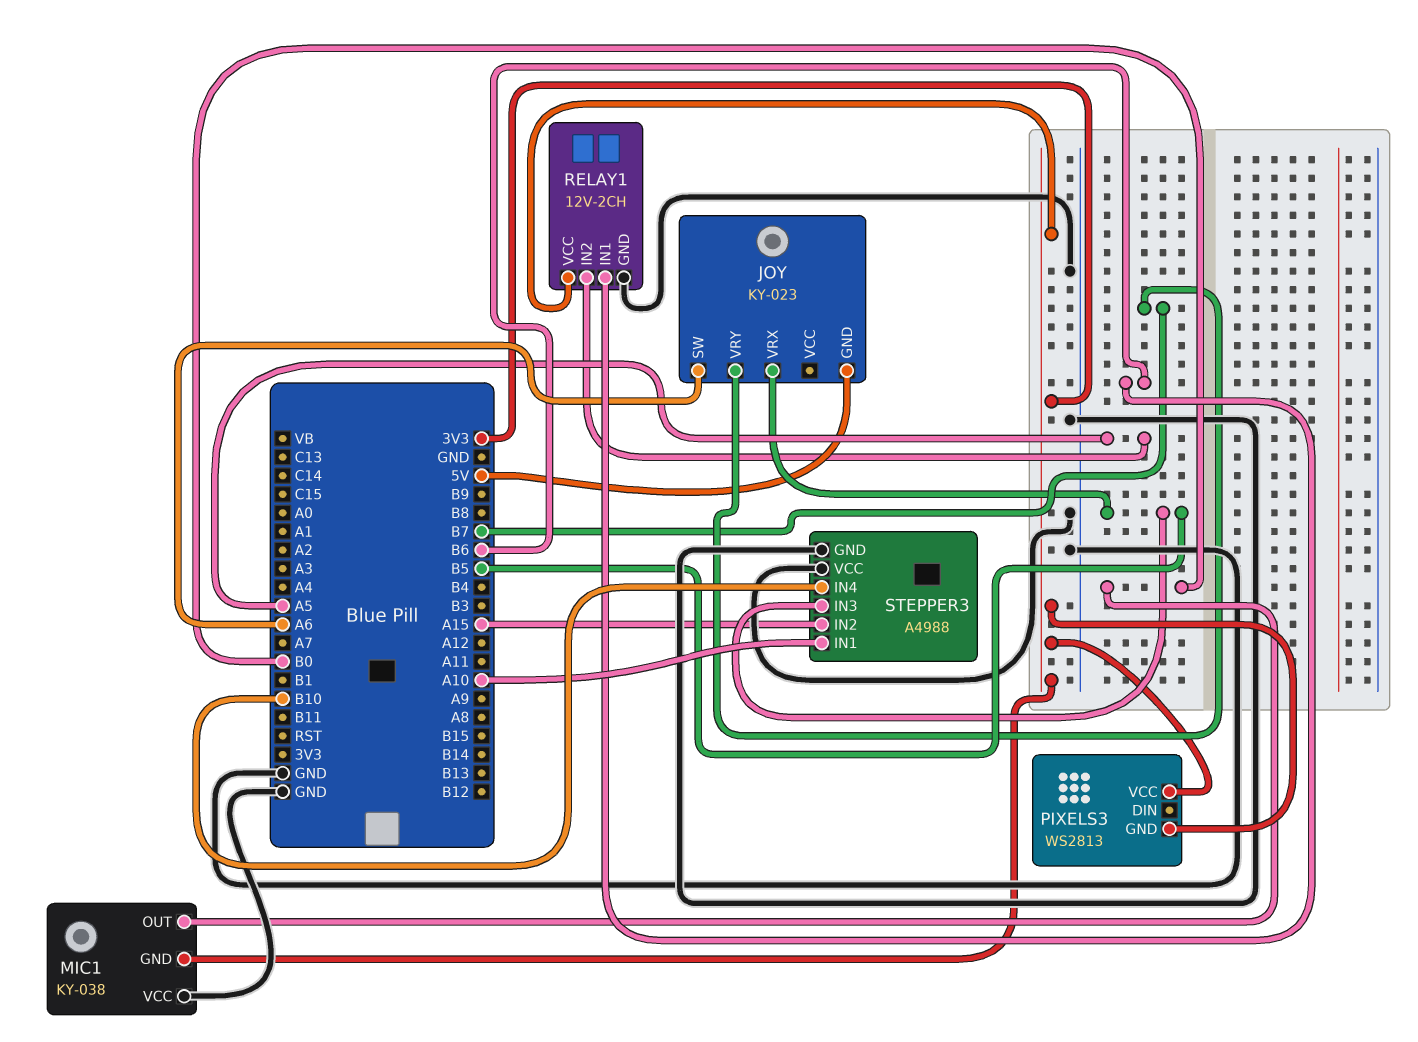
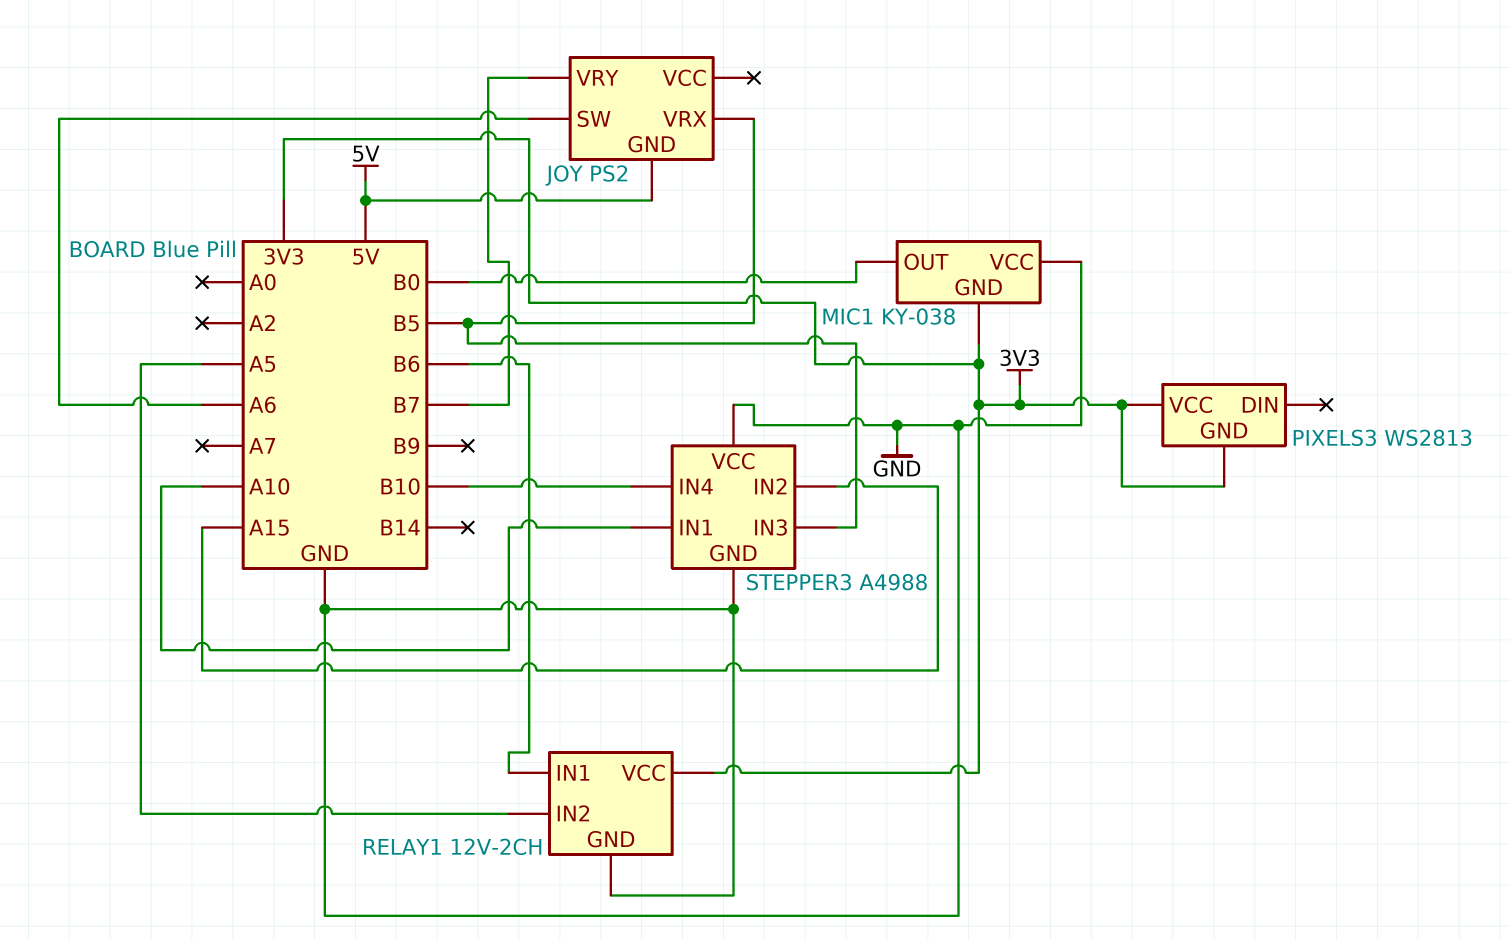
JOY: KY-023 -> PS2

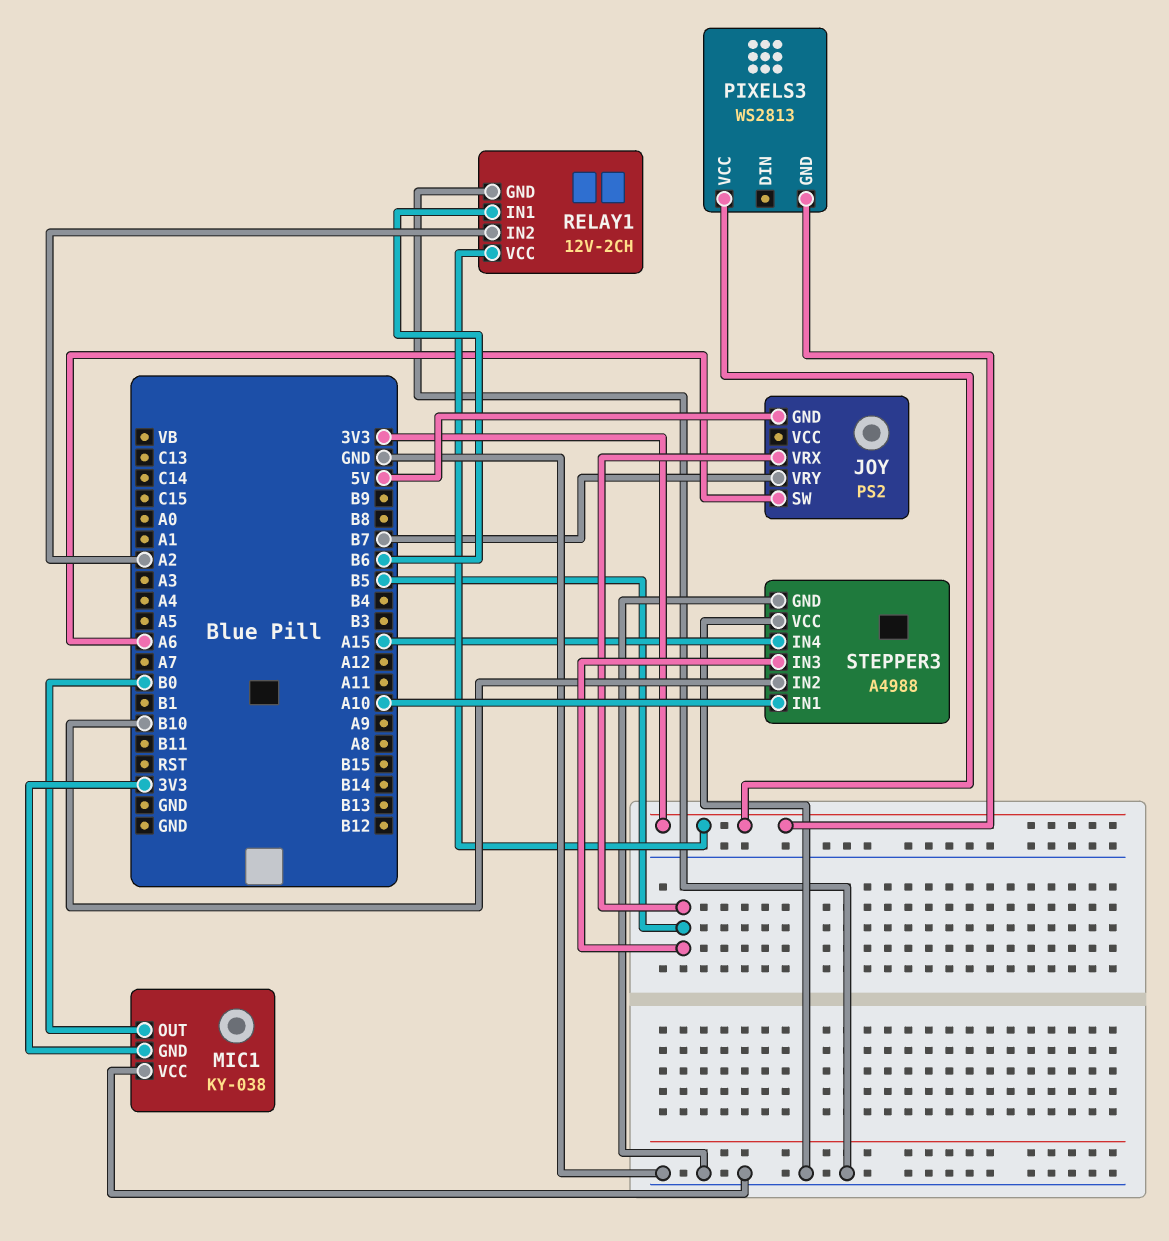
RELAY1 pin IN2: A5 -> A2
STEPPER3 pin IN2: A15 -> B10
STEPPER3 pin IN4: B10 -> A15

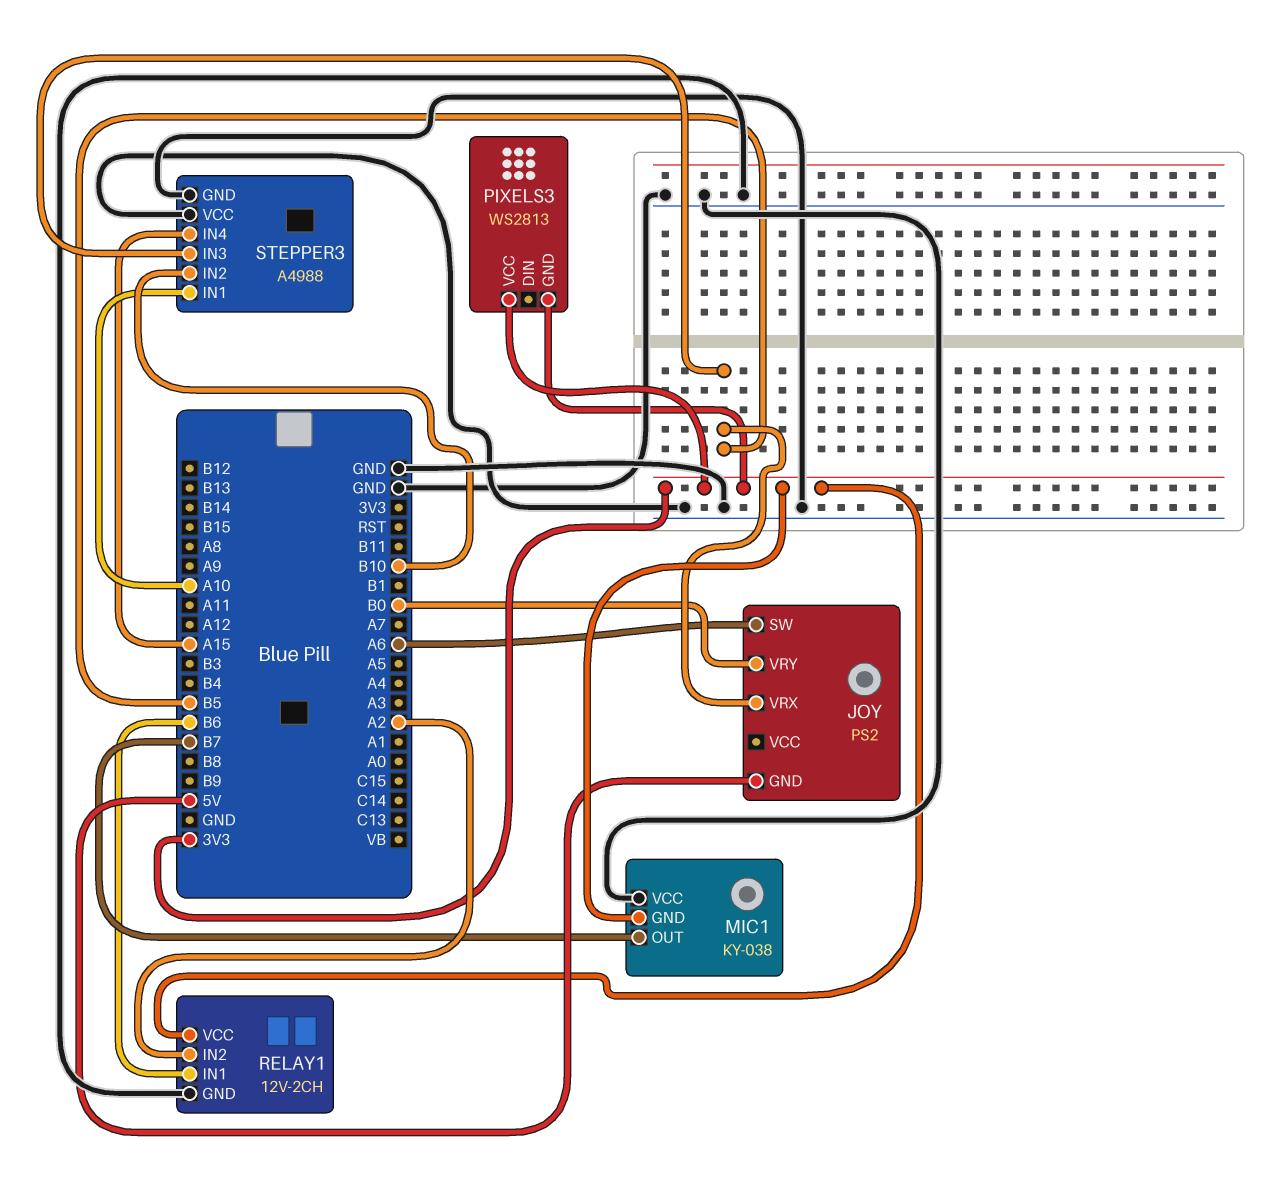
JOY pin VRY: B7 -> B0
MIC1 pin OUT: B0 -> B7

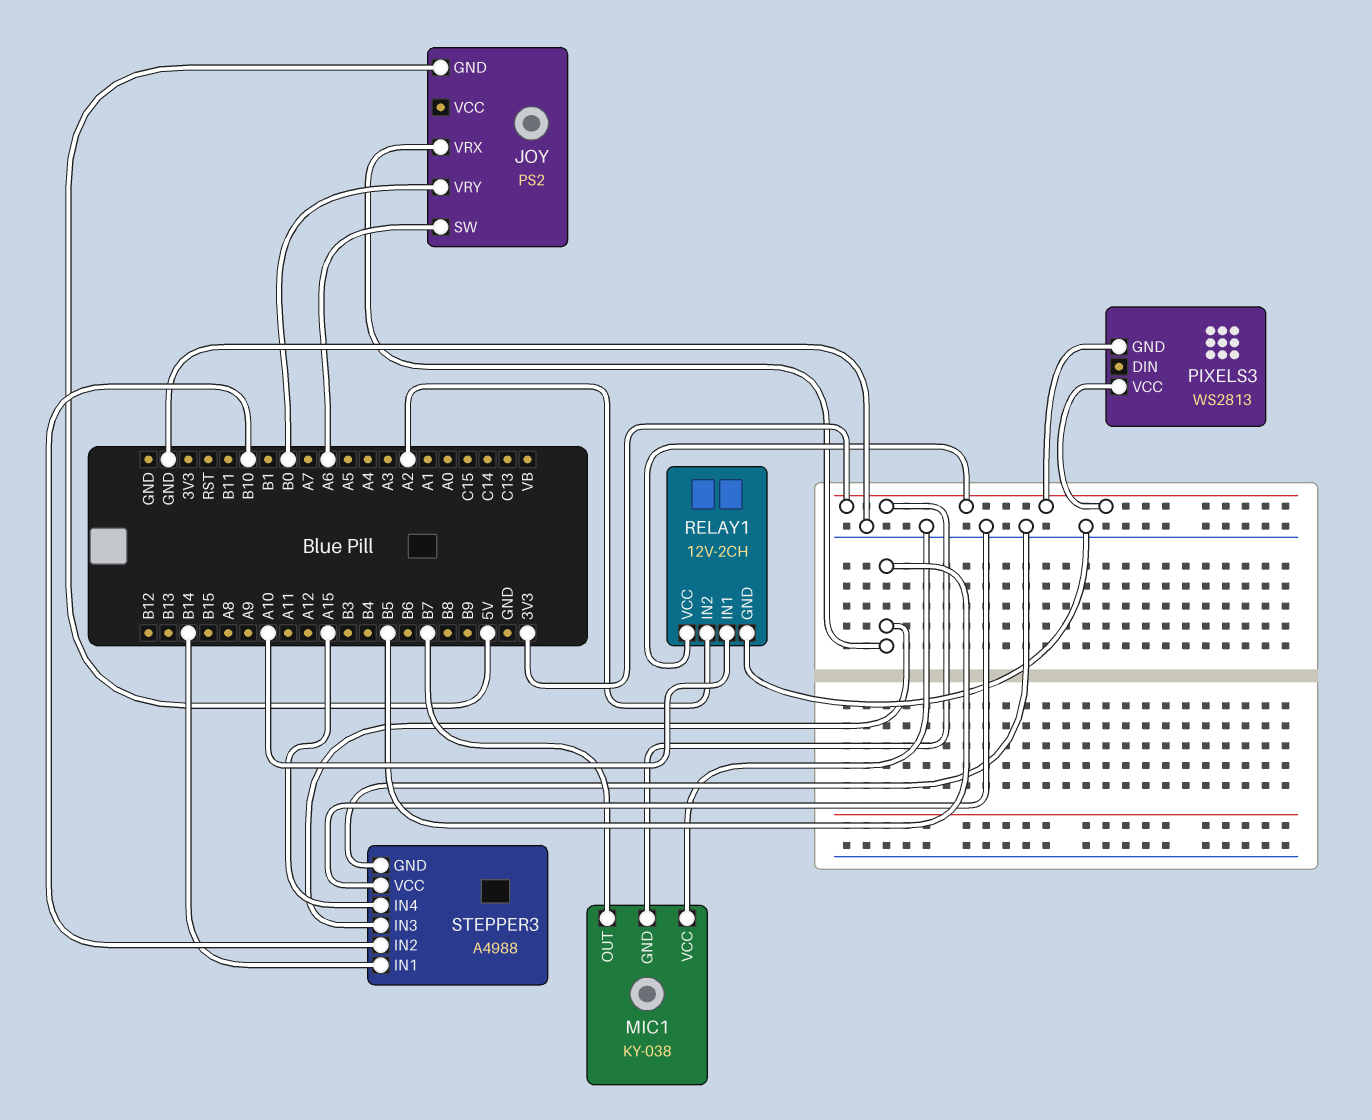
RELAY1 pin IN1: B6 -> A10
STEPPER3 pin IN1: A10 -> B14

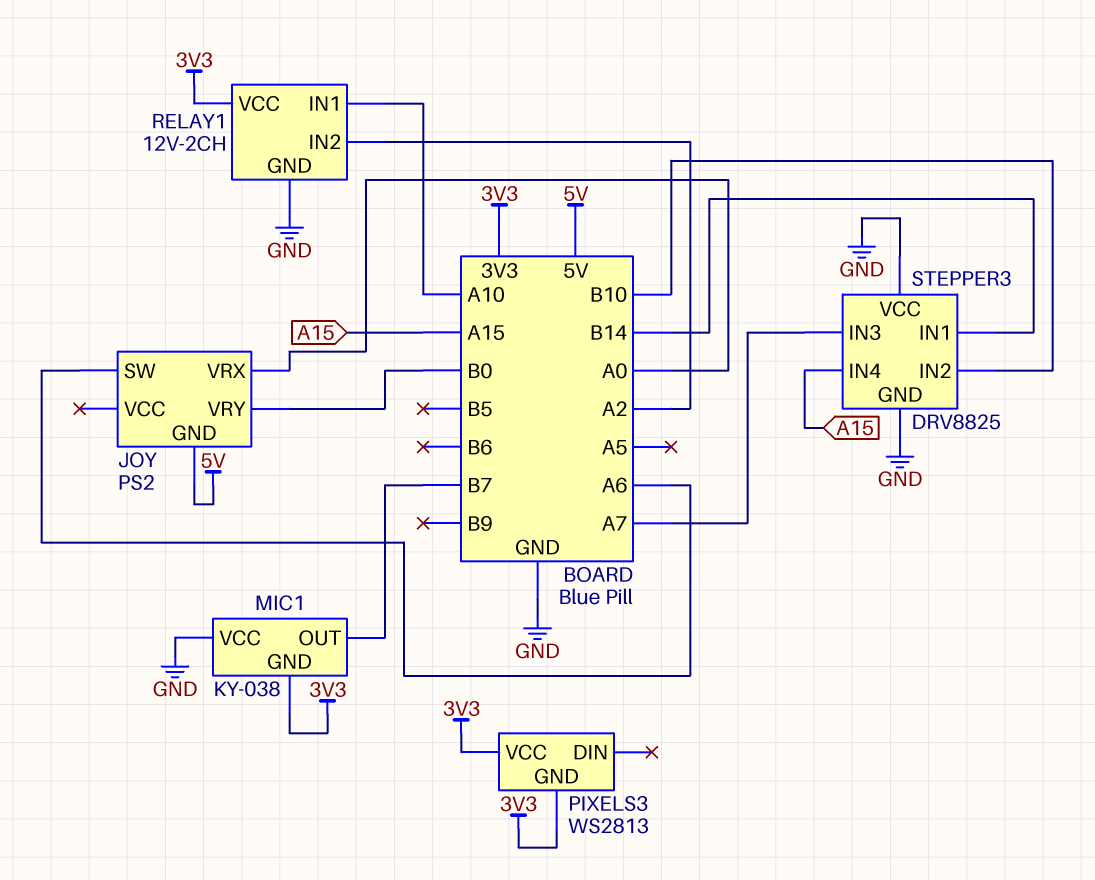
JOY pin VRX: B5 -> A0
STEPPER3: A4988 -> DRV8825
STEPPER3 pin IN3: B5 -> A7

